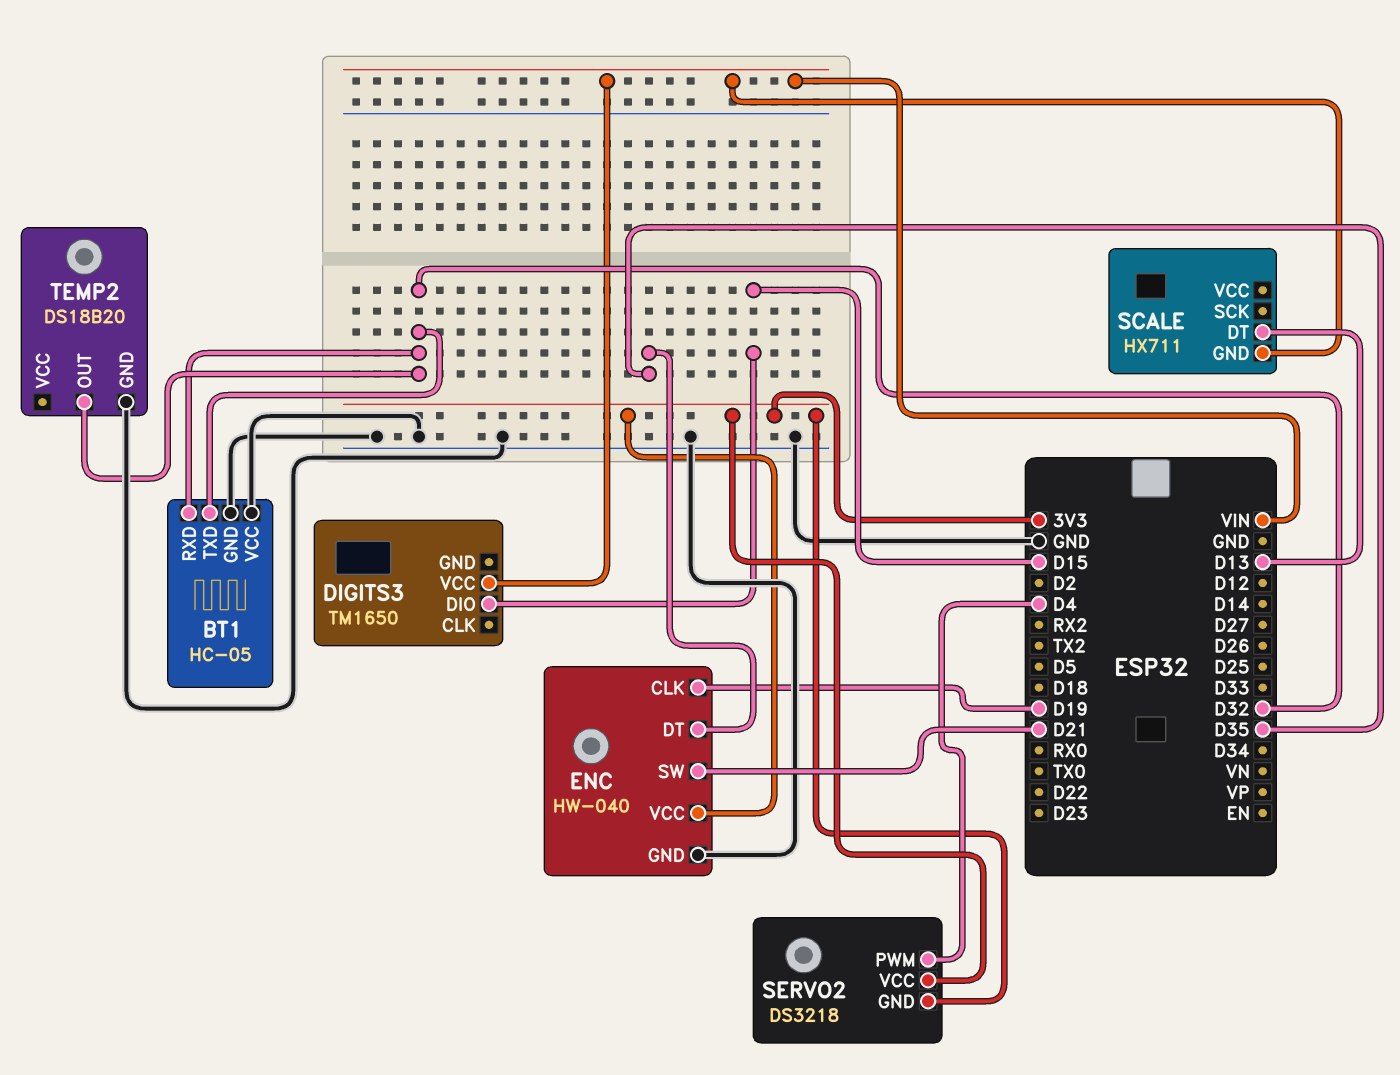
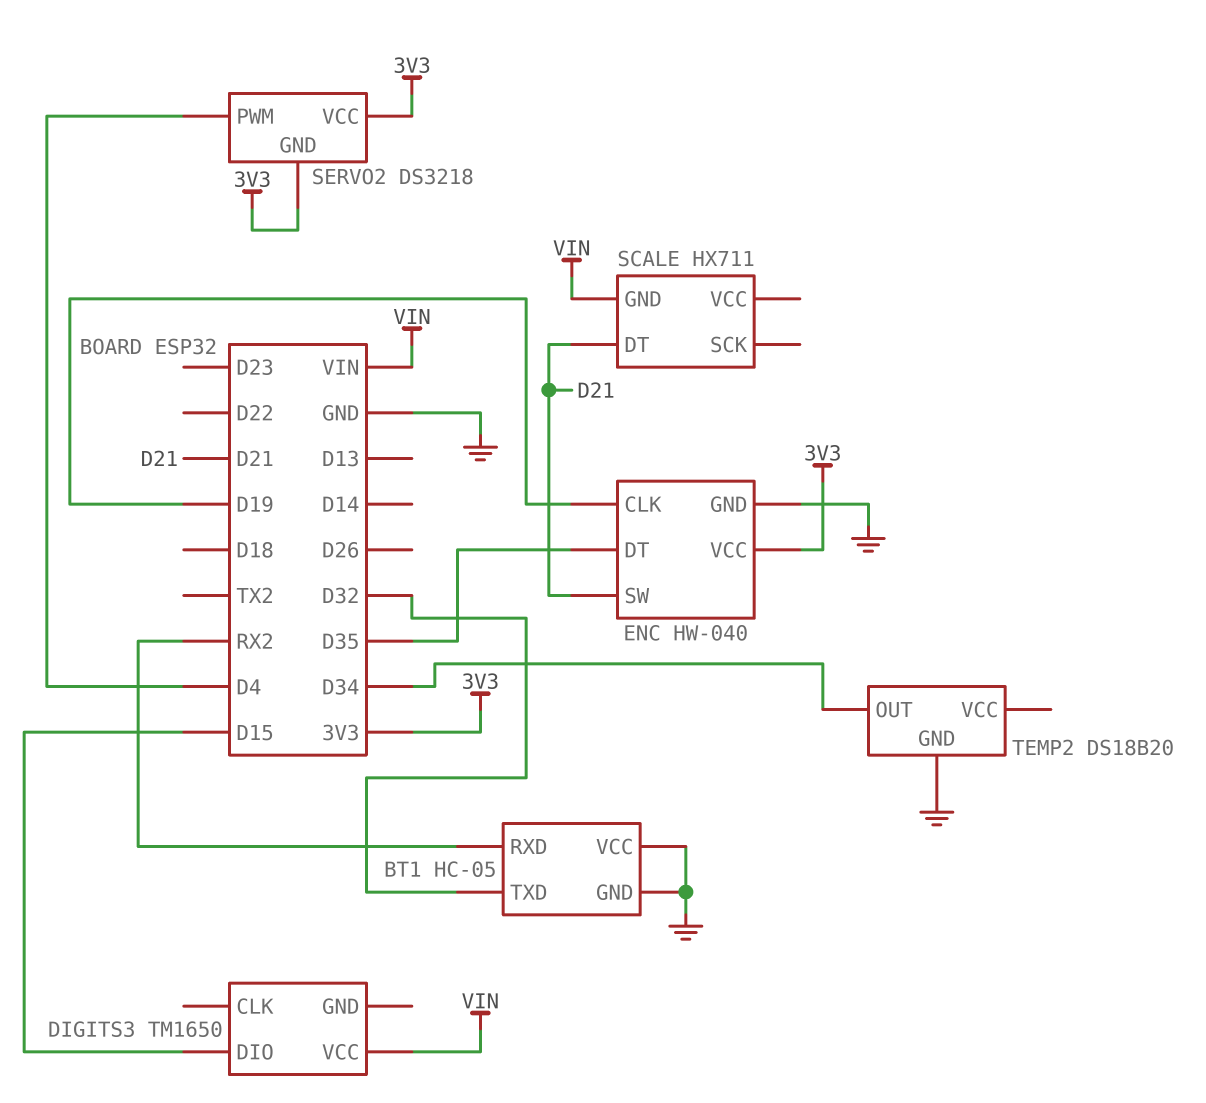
BT1 pin RXD: D32 -> RX2
SCALE pin DT: D13 -> D21
TEMP2 pin OUT: D32 -> D34

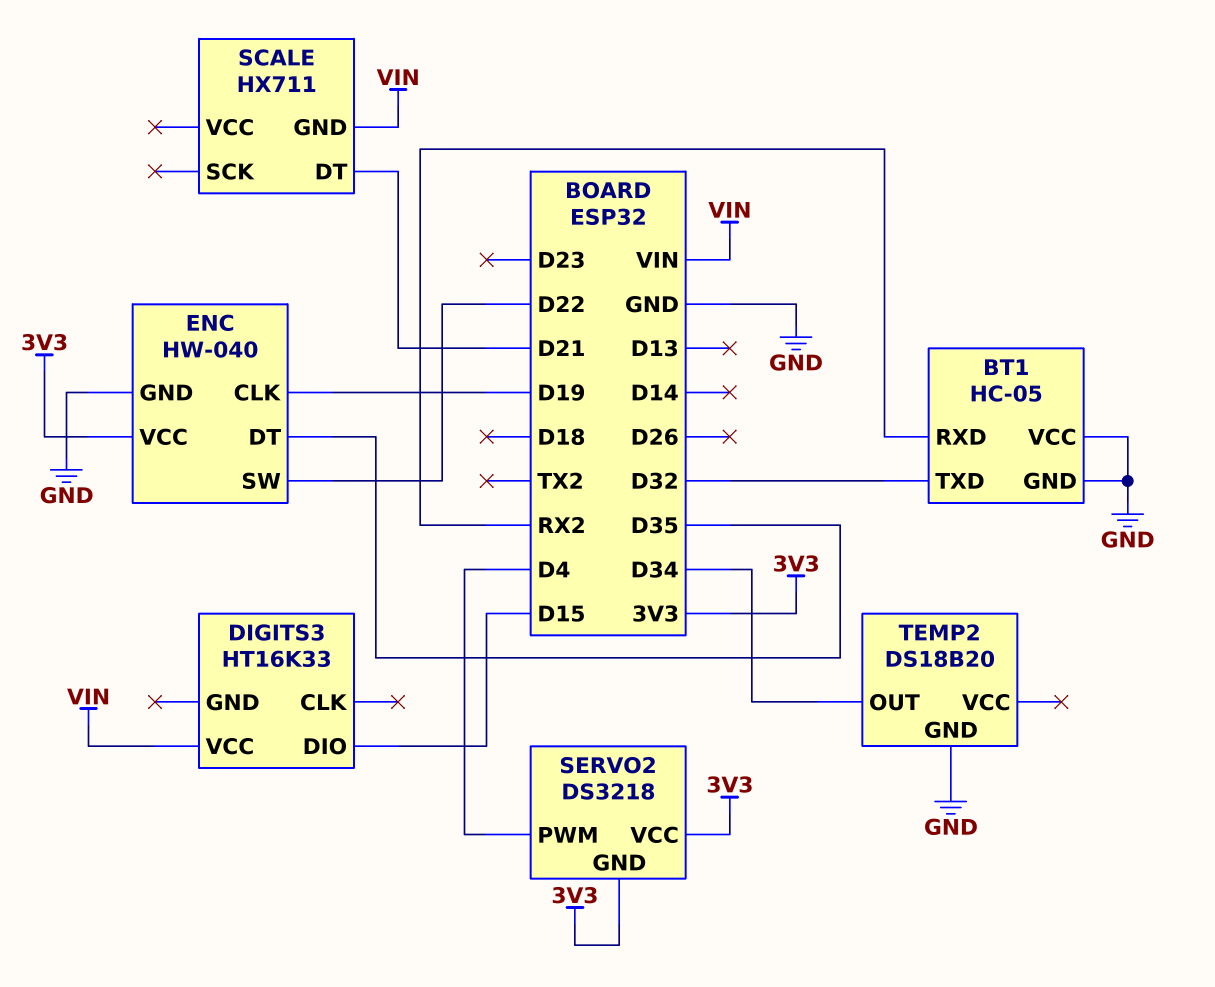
DIGITS3: TM1650 -> HT16K33
ENC pin SW: D21 -> D22

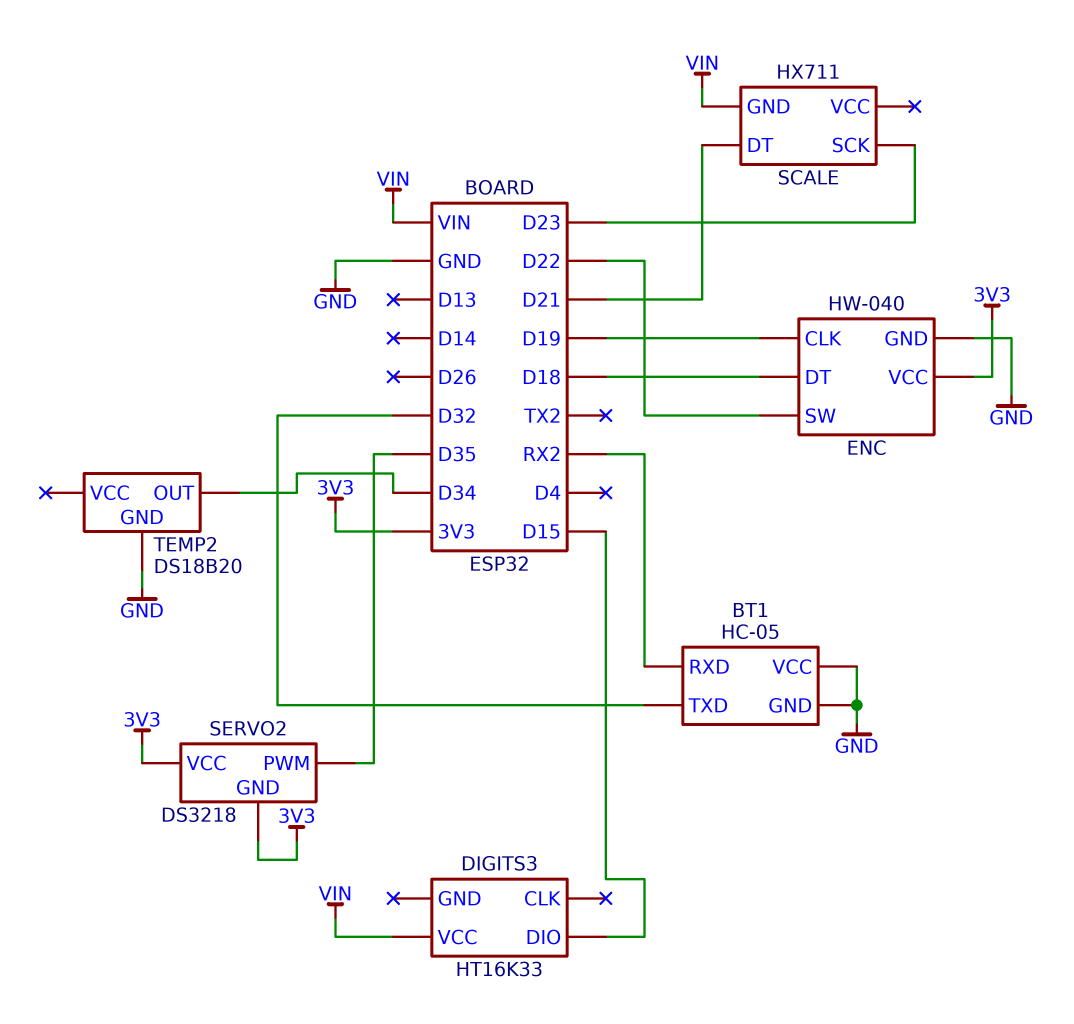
ENC pin DT: D35 -> D18
SCALE pin SCK: none -> D23
SERVO2 pin PWM: D4 -> D35

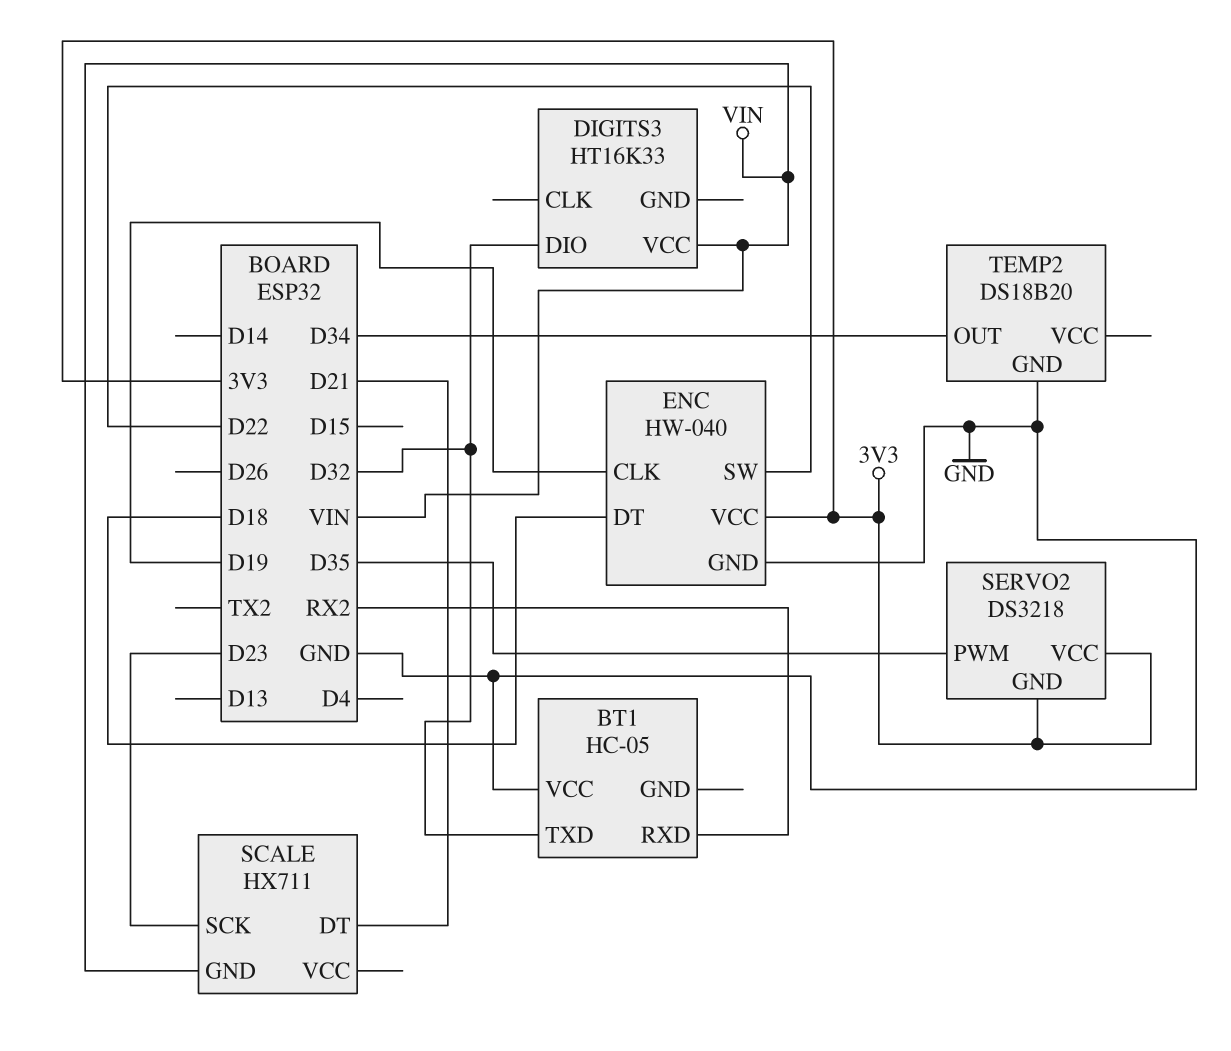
BT1 pin GND: GND -> none
DIGITS3 pin DIO: D15 -> D32

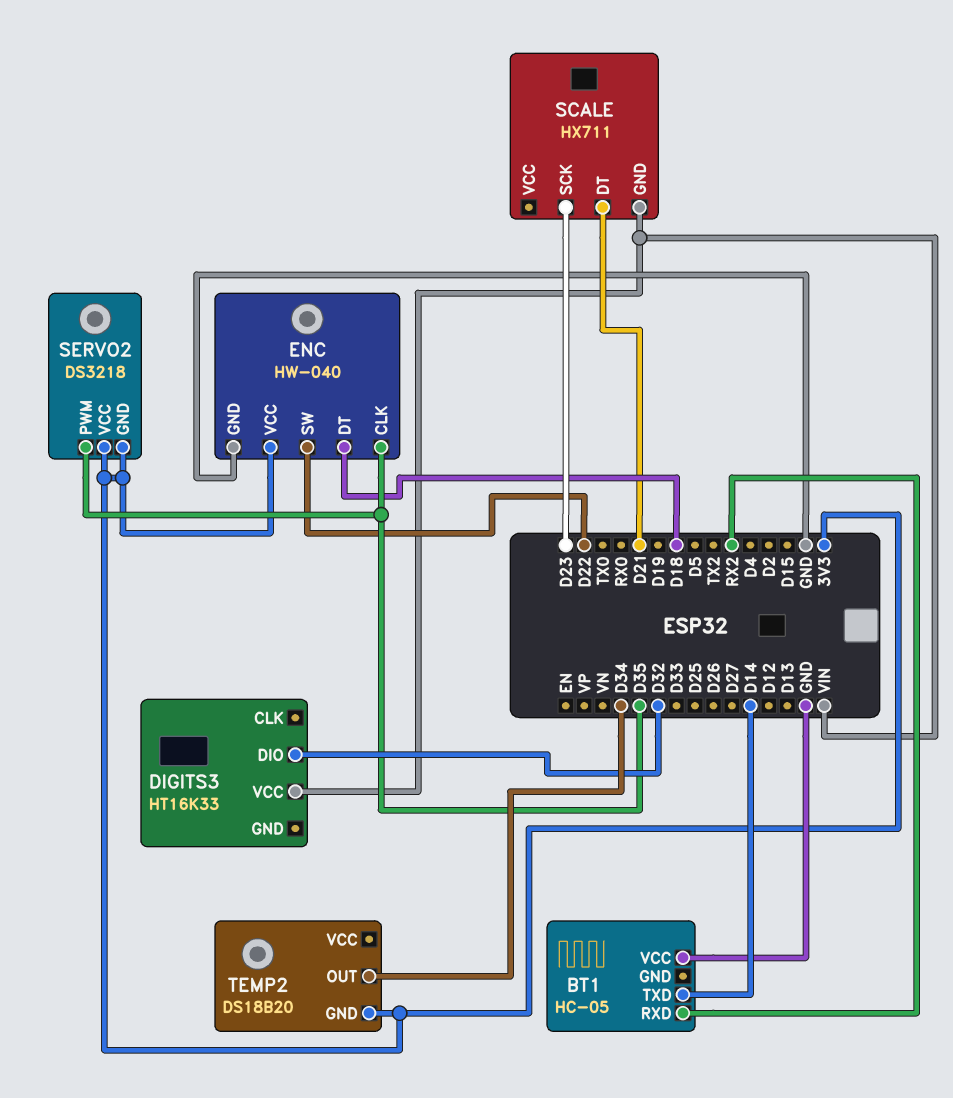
BT1 pin TXD: D32 -> D14
ENC pin CLK: D19 -> D35
TEMP2 pin GND: GND -> 3V3

